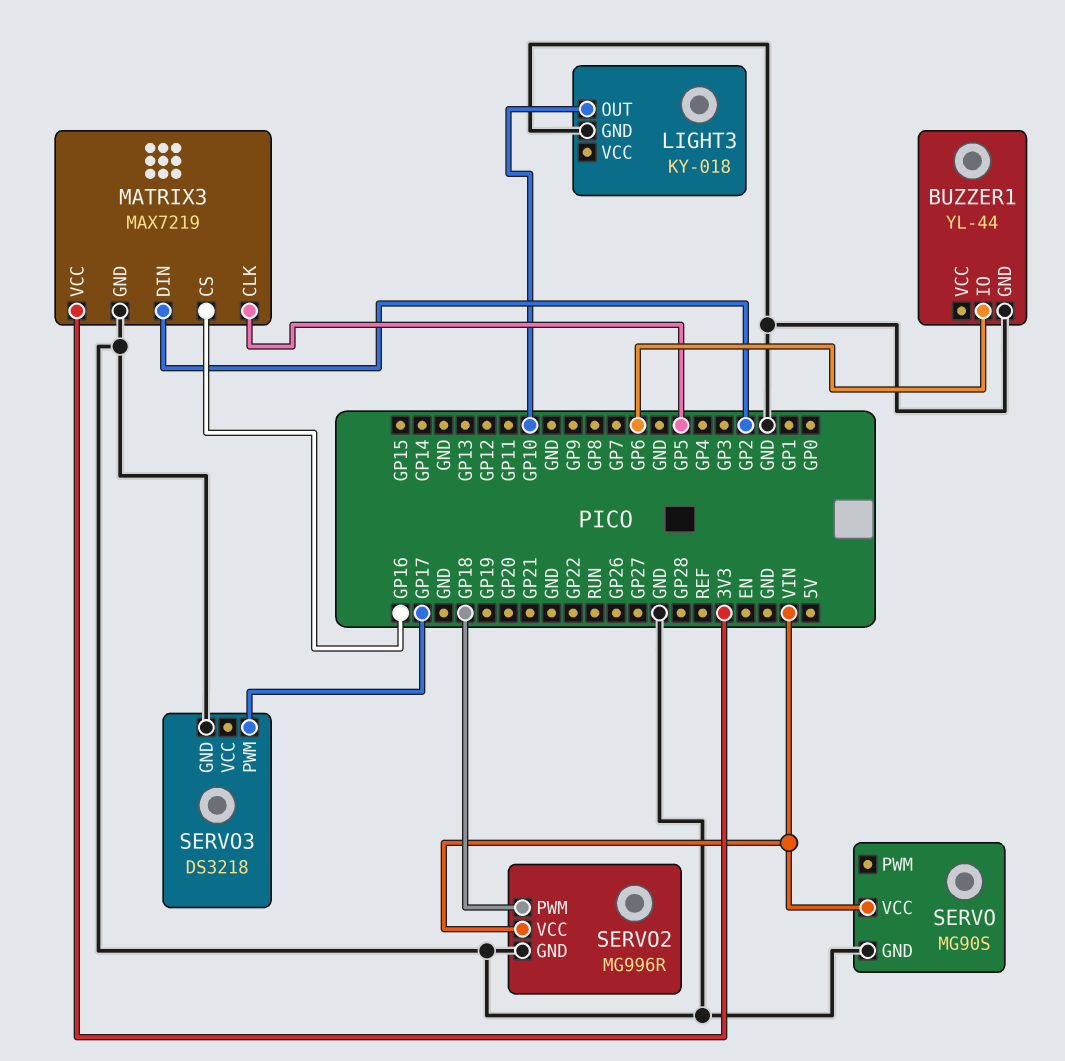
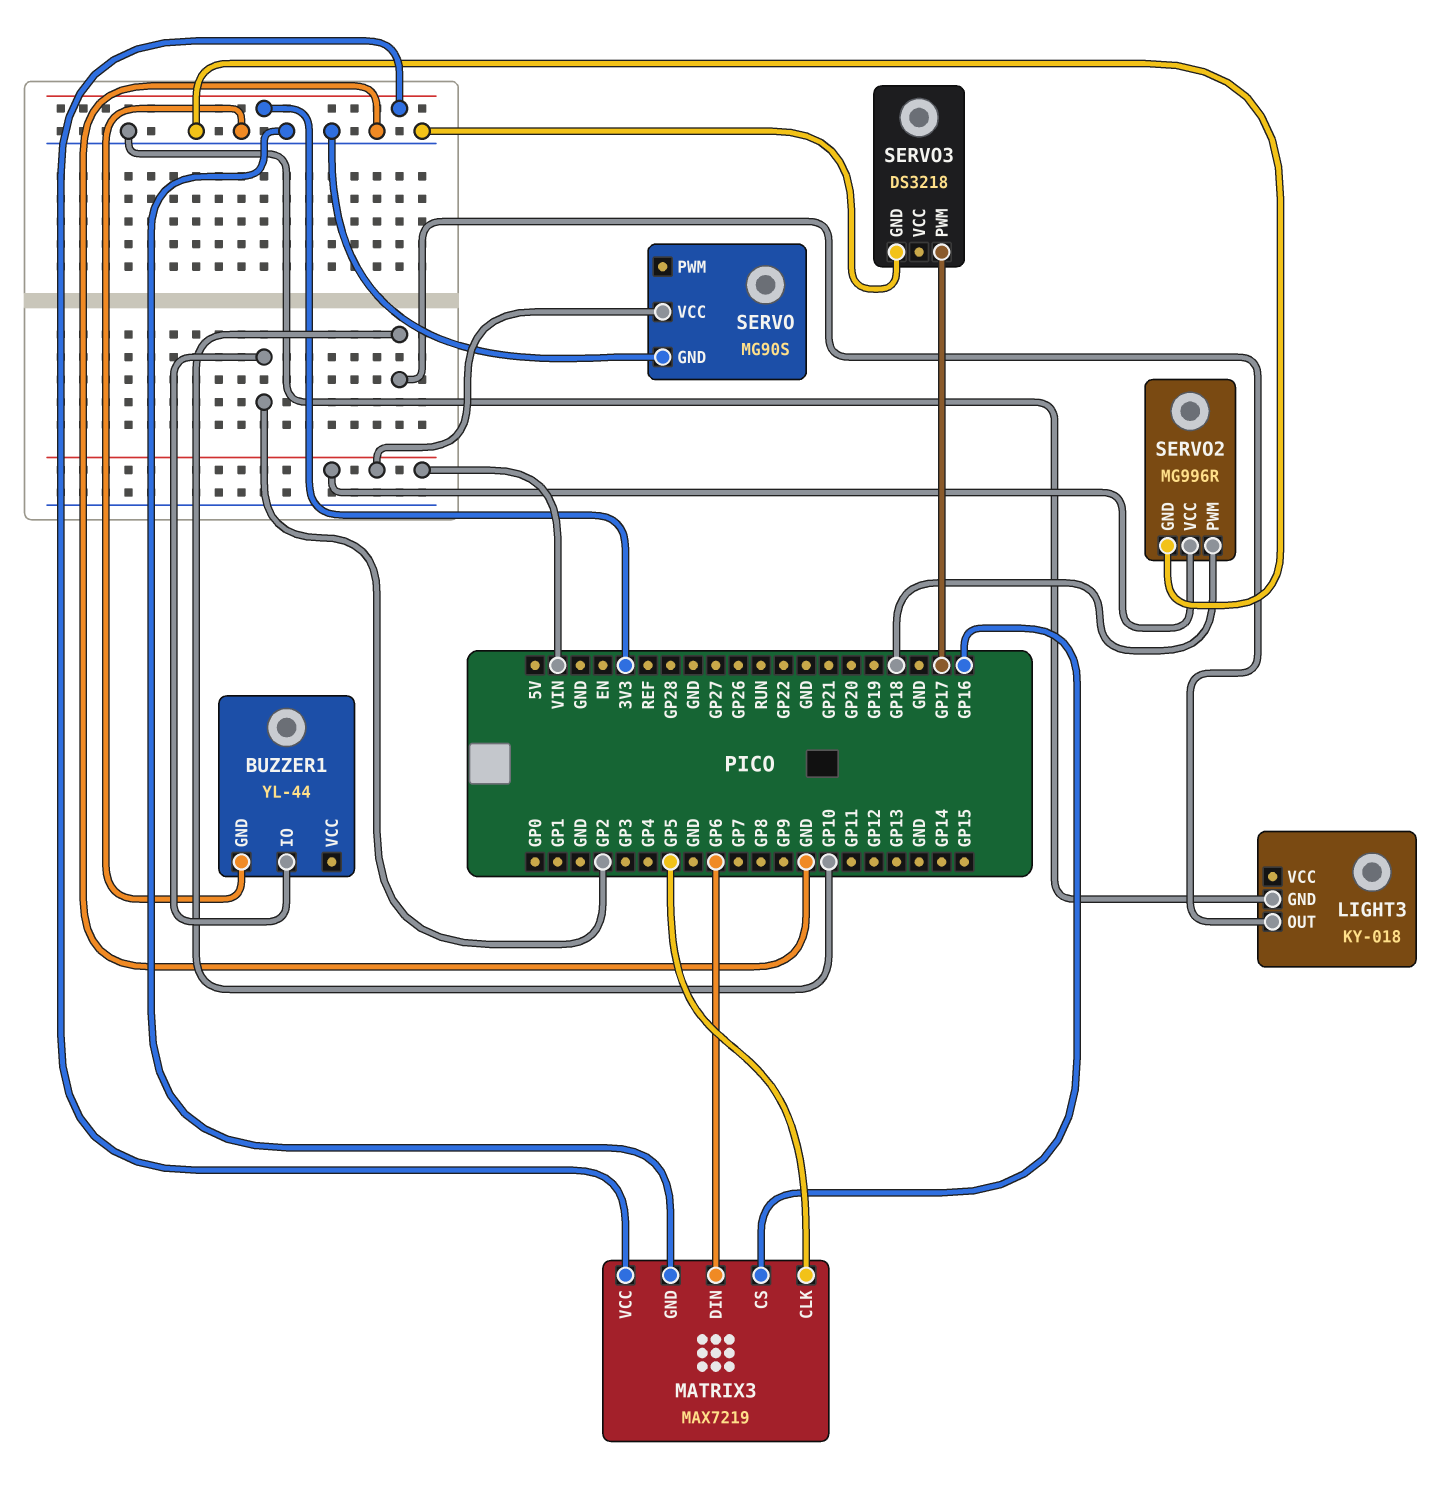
BUZZER1 pin IO: GP6 -> GP2
MATRIX3 pin DIN: GP2 -> GP6

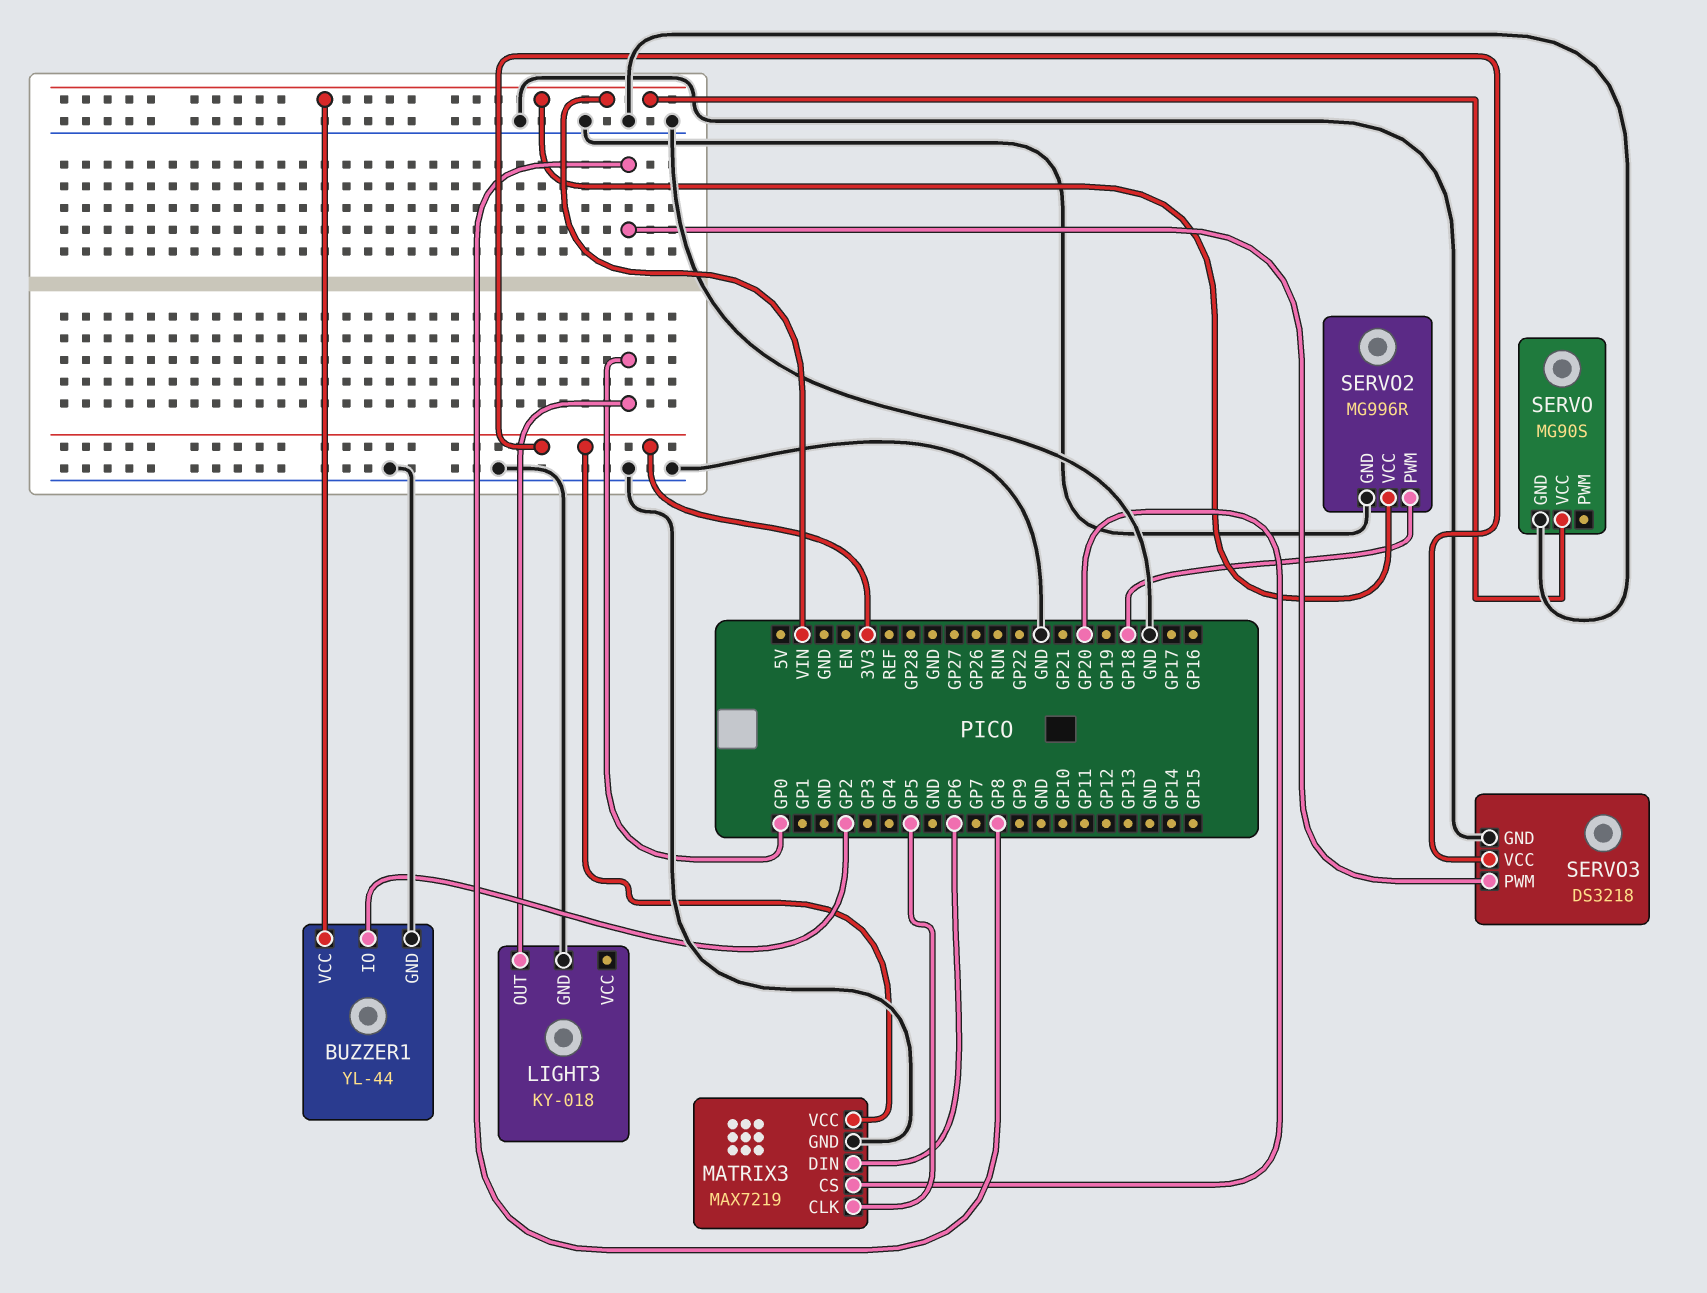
BUZZER1 pin VCC: none -> VIN
LIGHT3 pin OUT: GP10 -> GP0
MATRIX3 pin CS: GP16 -> GP20
SERVO3 pin PWM: GP17 -> GP8
SERVO3 pin VCC: none -> 3V3

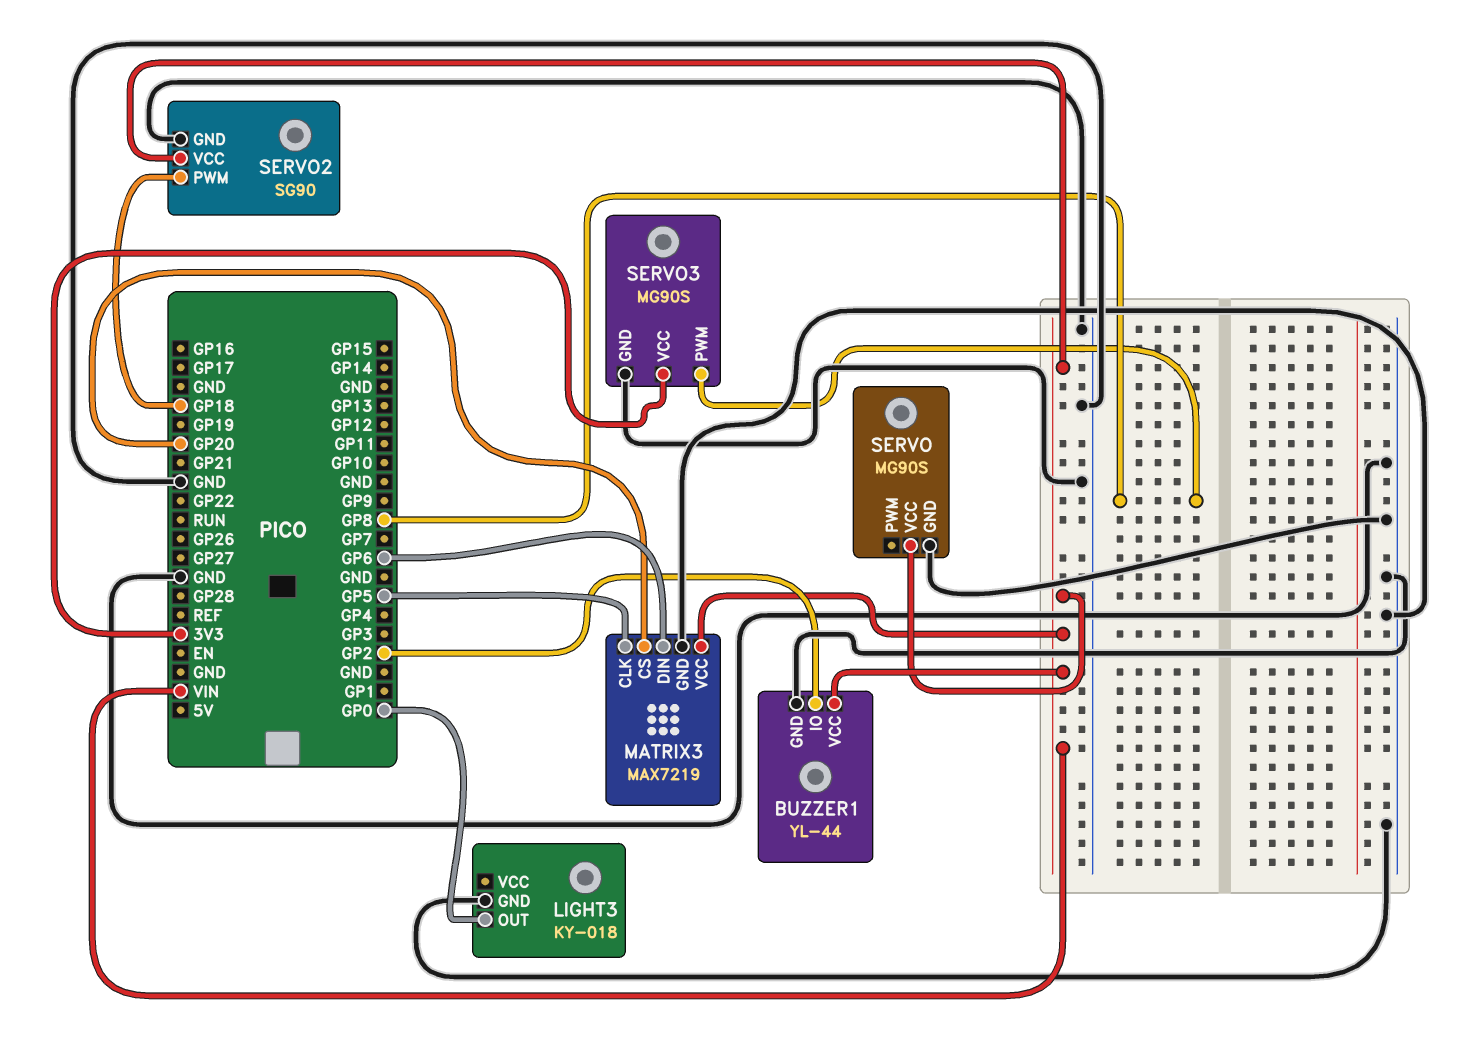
MATRIX3 pin VCC: 3V3 -> VIN
SERVO2: MG996R -> SG90
SERVO3: DS3218 -> MG90S

